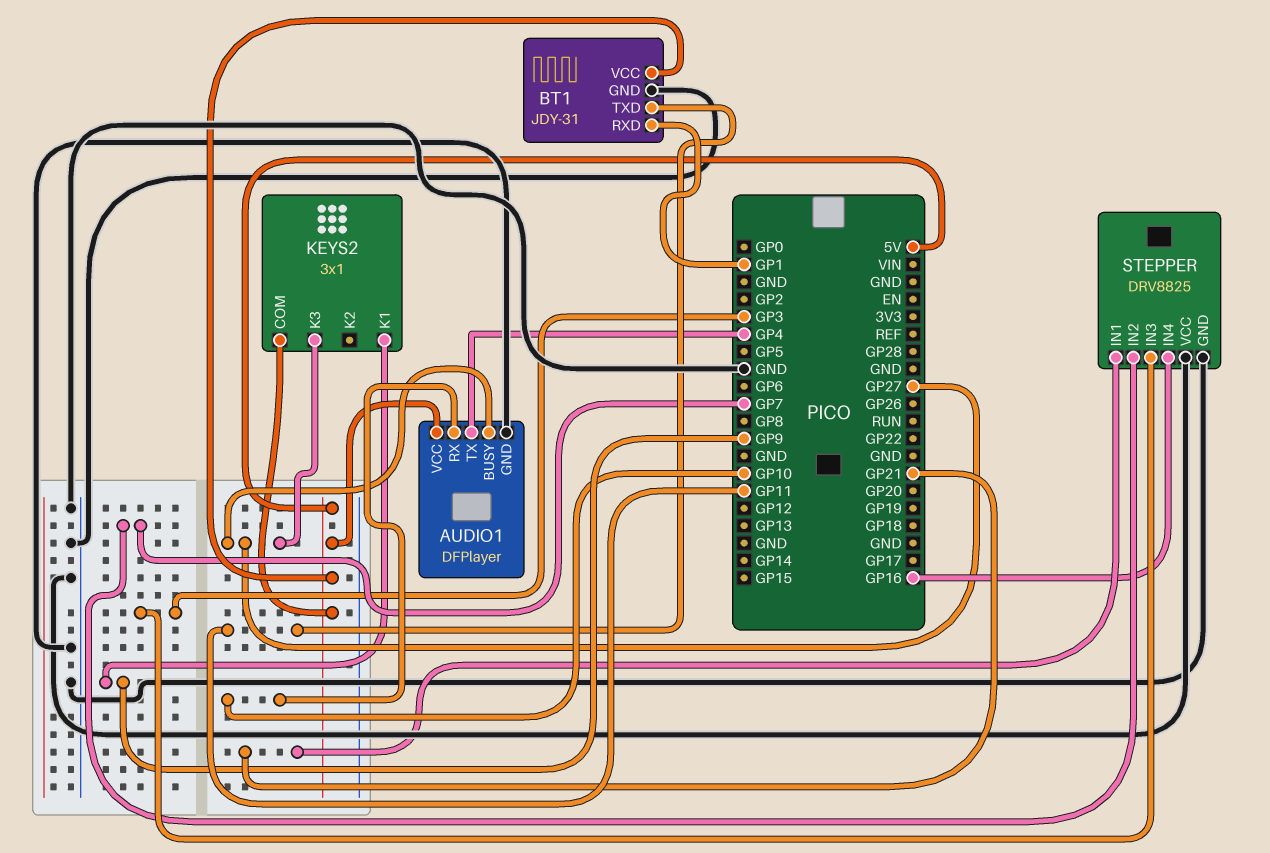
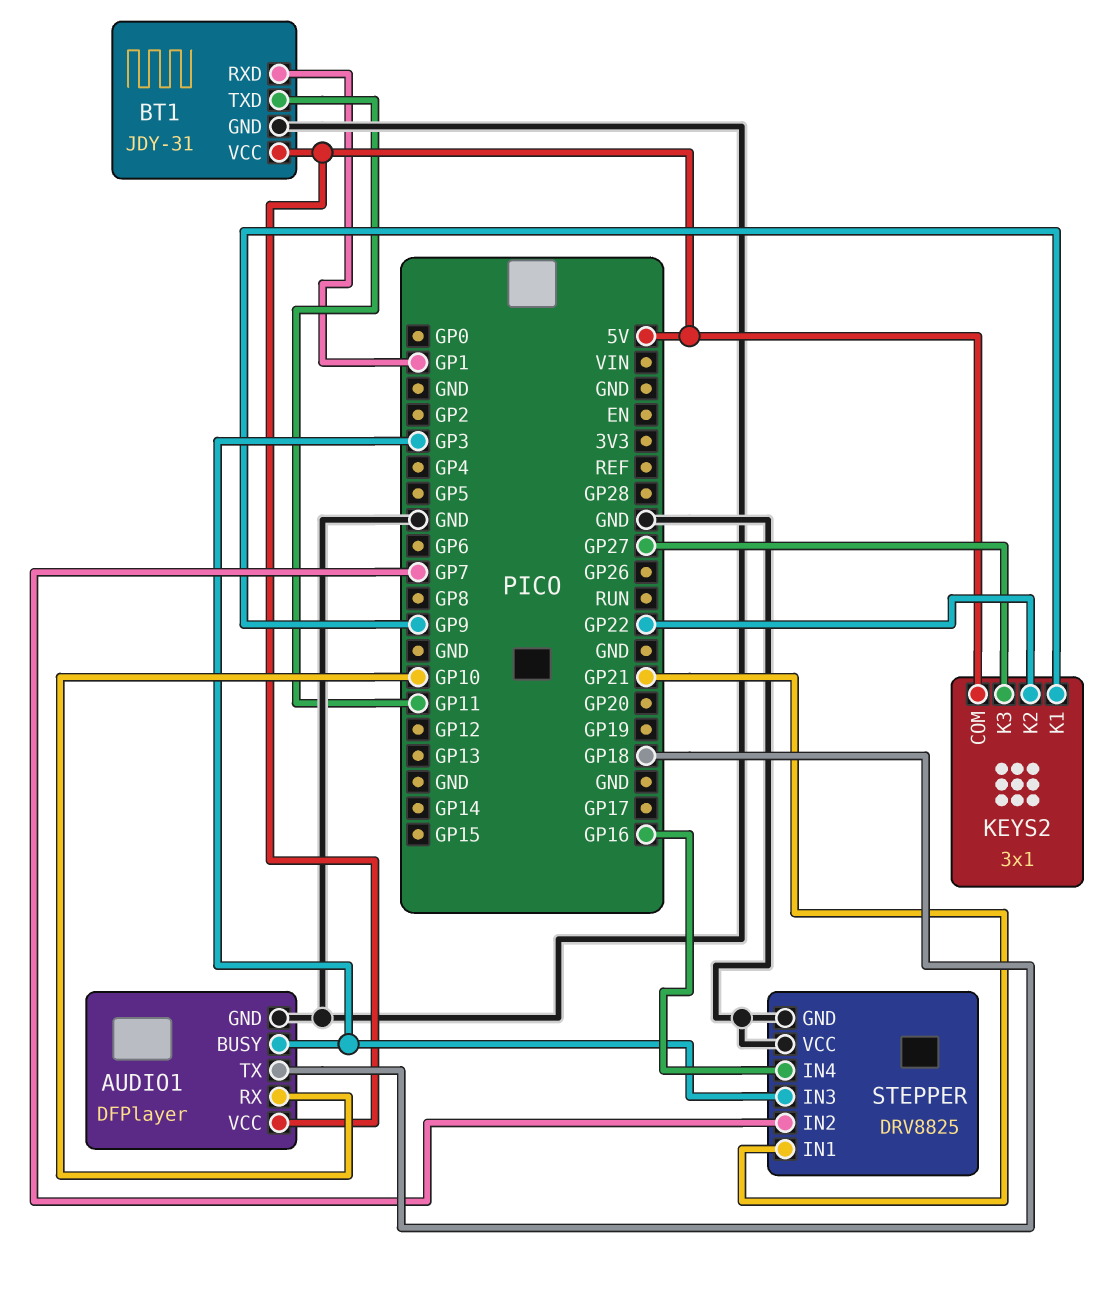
AUDIO1 pin BUSY: GP27 -> GP3
AUDIO1 pin TX: GP4 -> GP18
KEYS2 pin K2: none -> GP22

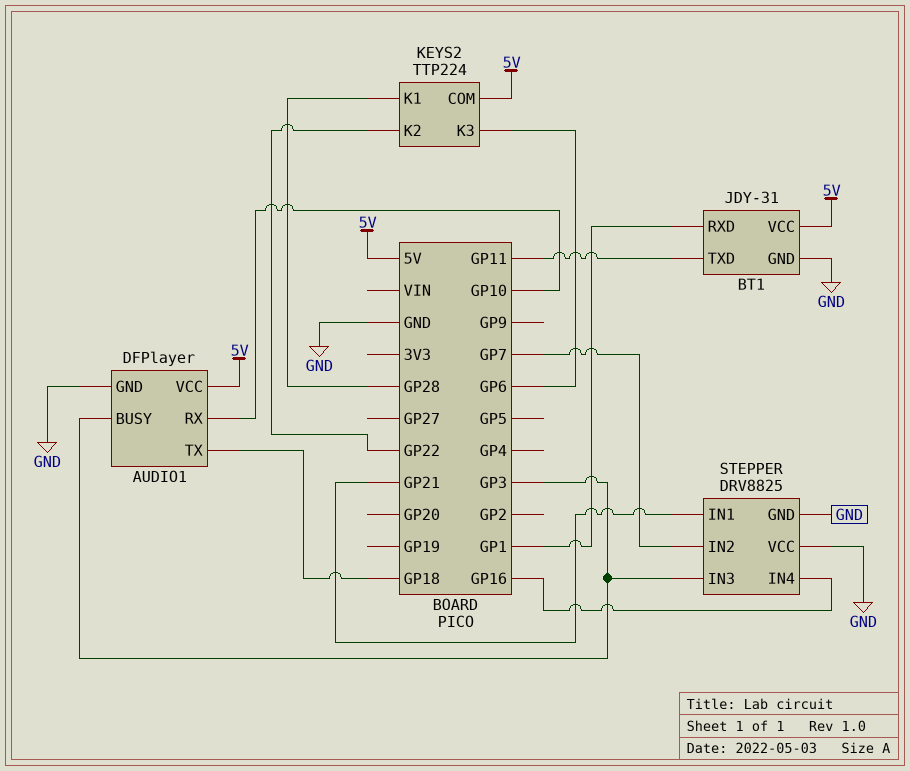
KEYS2: 3x1 -> TTP224
KEYS2 pin K1: GP9 -> GP28
KEYS2 pin K3: GP27 -> GP6

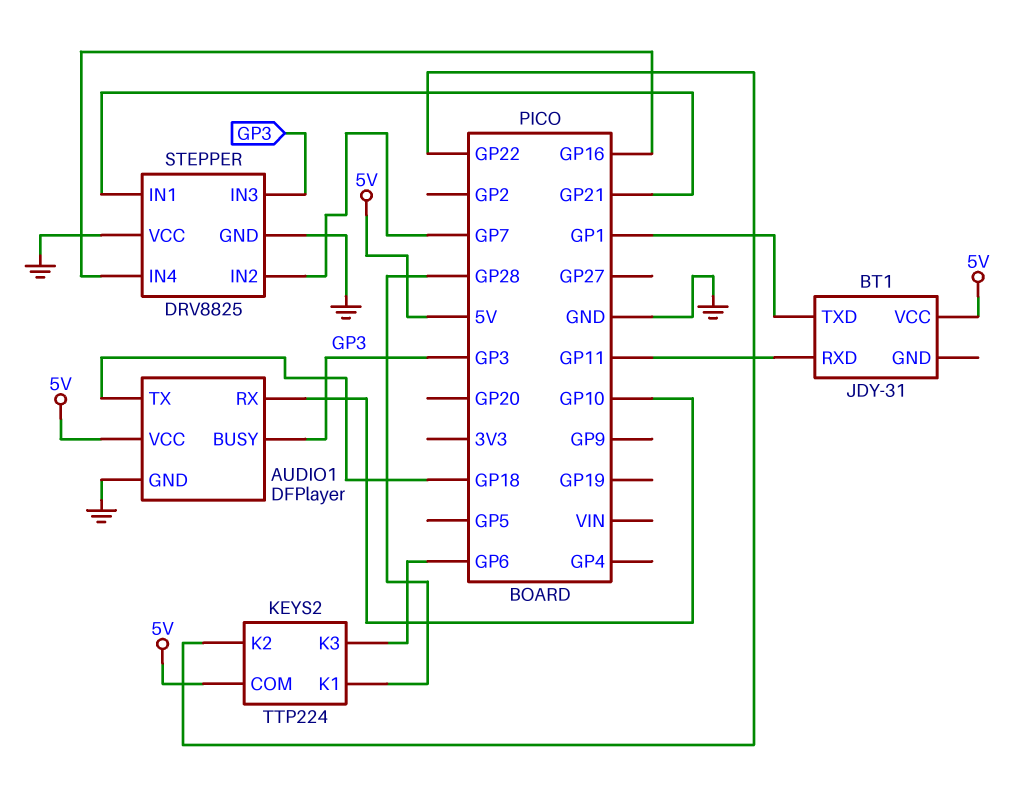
BT1 pin GND: GND -> none
BT1 pin RXD: GP1 -> GP11
BT1 pin TXD: GP11 -> GP1

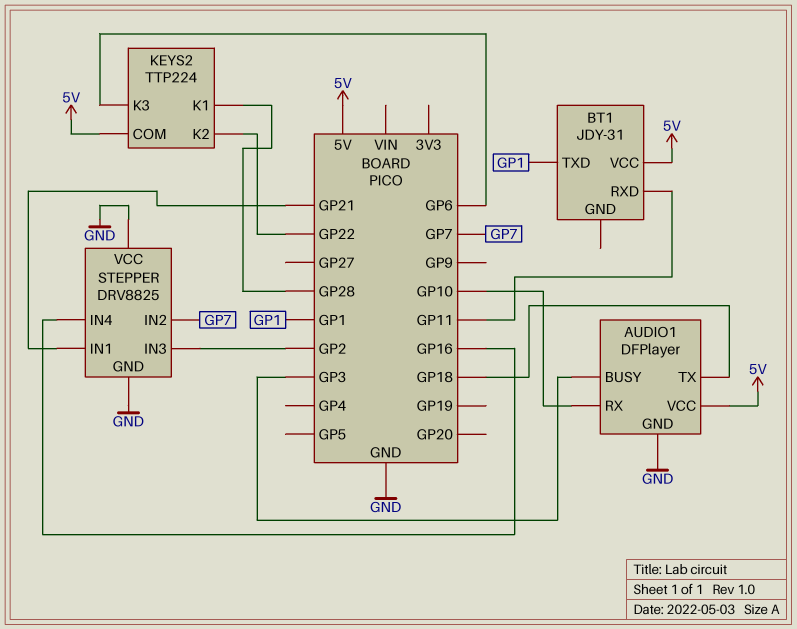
STEPPER pin IN3: GP3 -> GP2

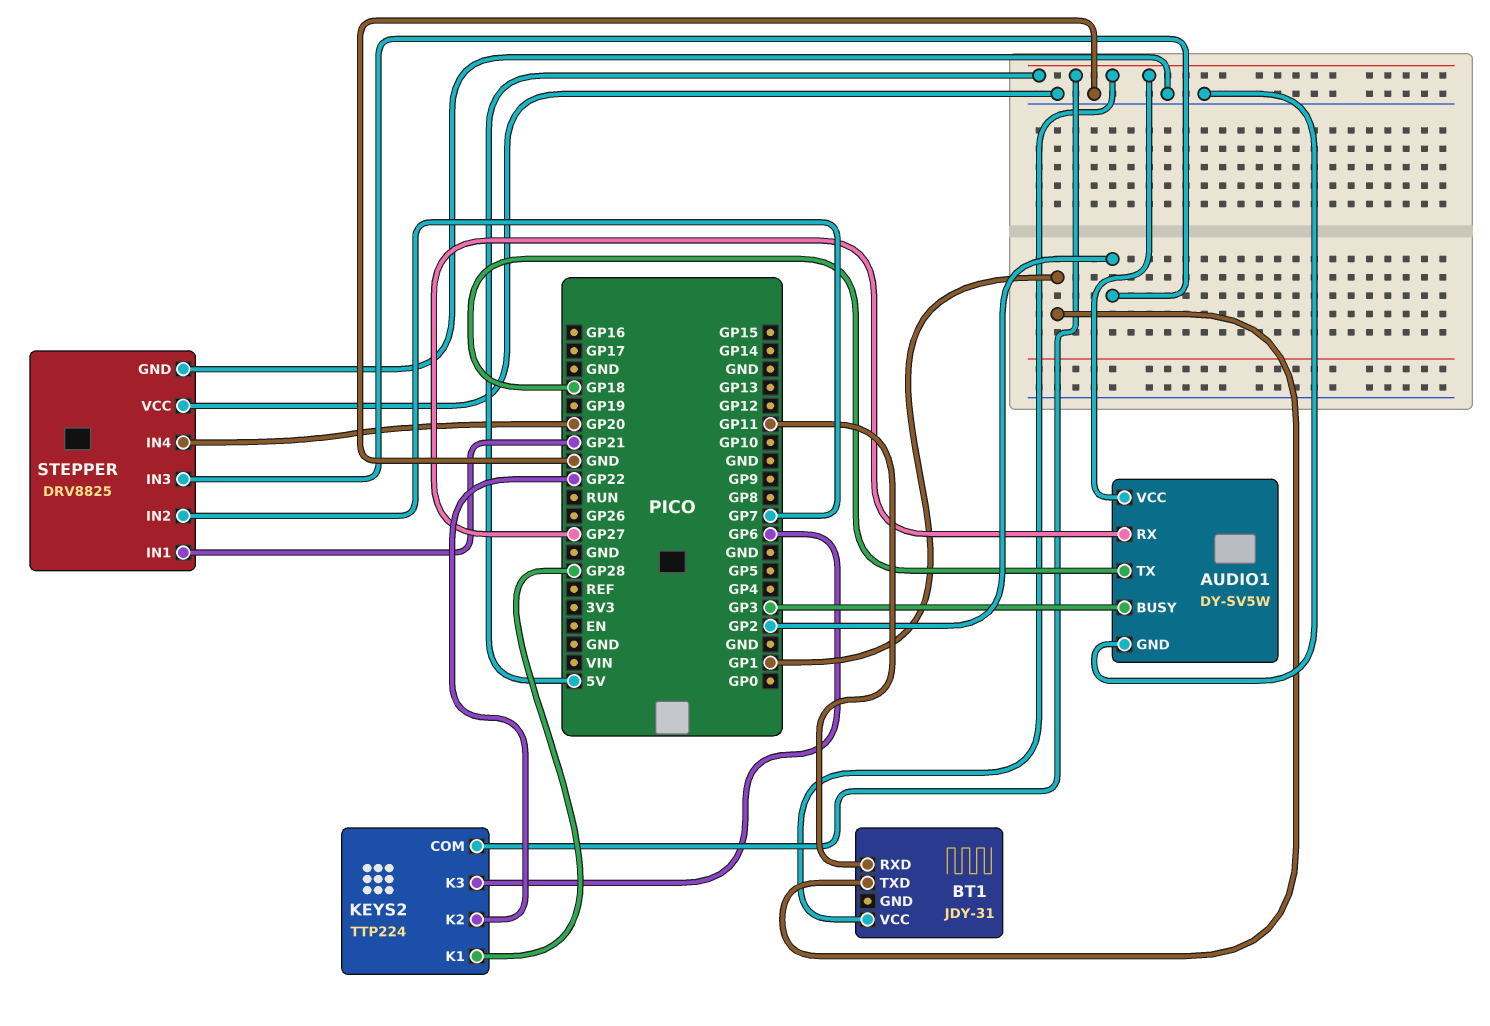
AUDIO1: DFPlayer -> DY-SV5W
AUDIO1 pin RX: GP10 -> GP27
STEPPER pin IN4: GP16 -> GP20

